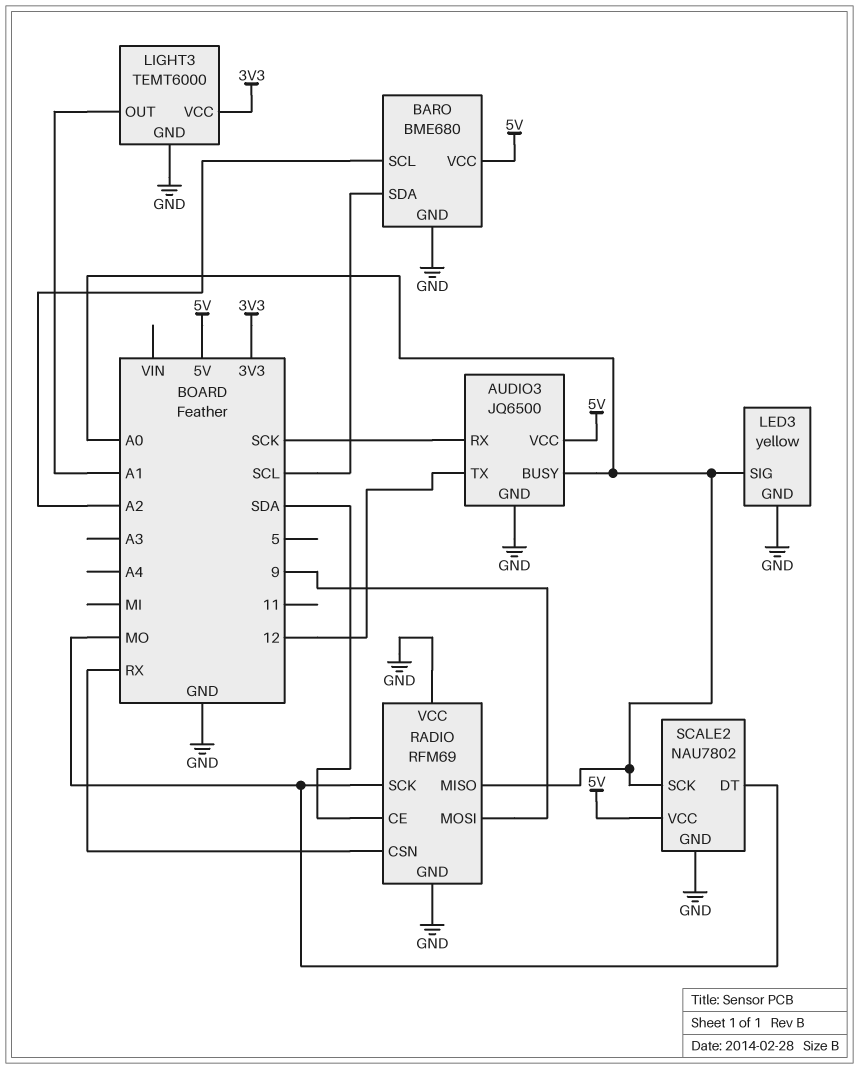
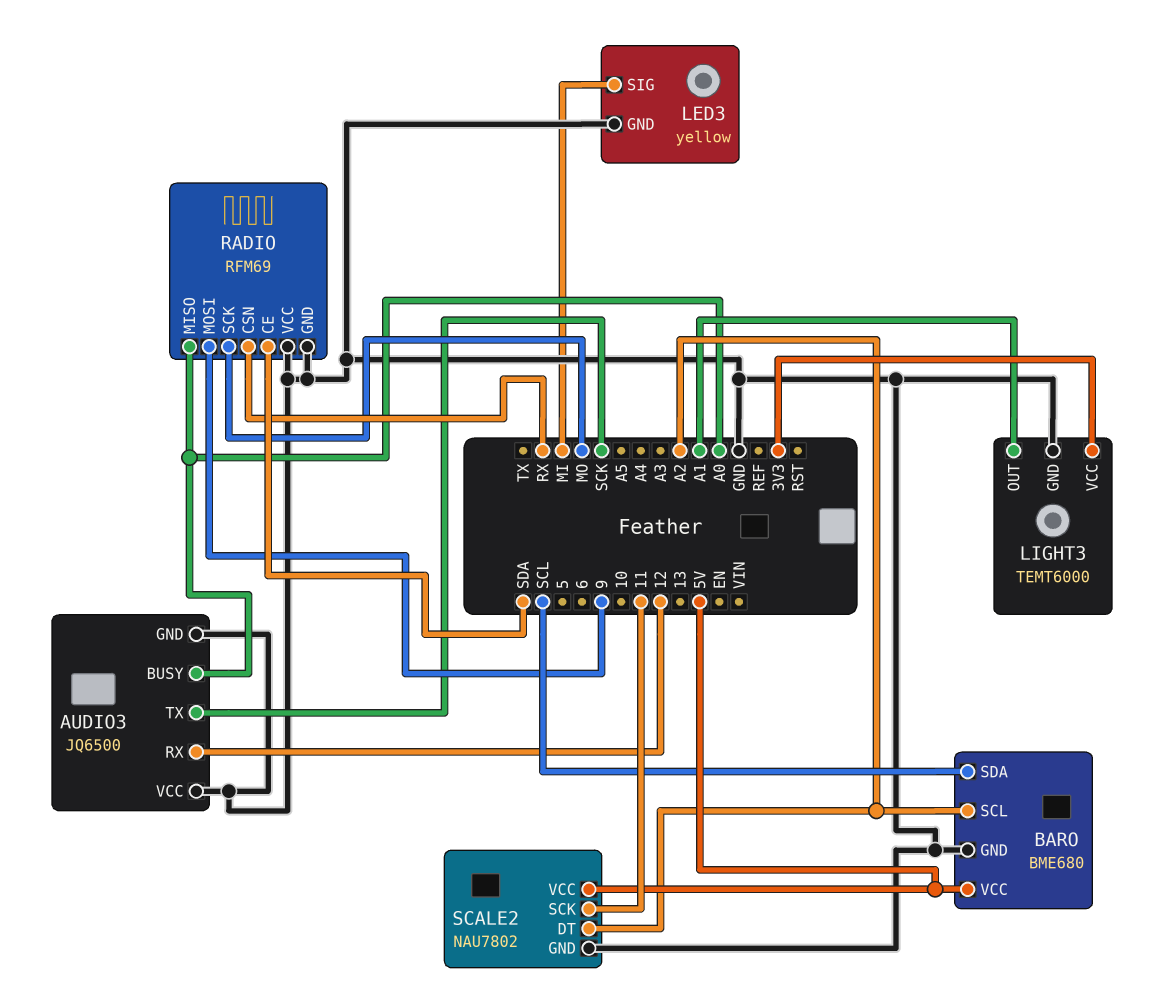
AUDIO3 pin RX: SCK -> 12
AUDIO3 pin TX: 12 -> SCK
AUDIO3 pin VCC: 5V -> GND
LED3 pin SIG: A0 -> MI
SCALE2 pin DT: MO -> A2
SCALE2 pin SCK: A0 -> 11

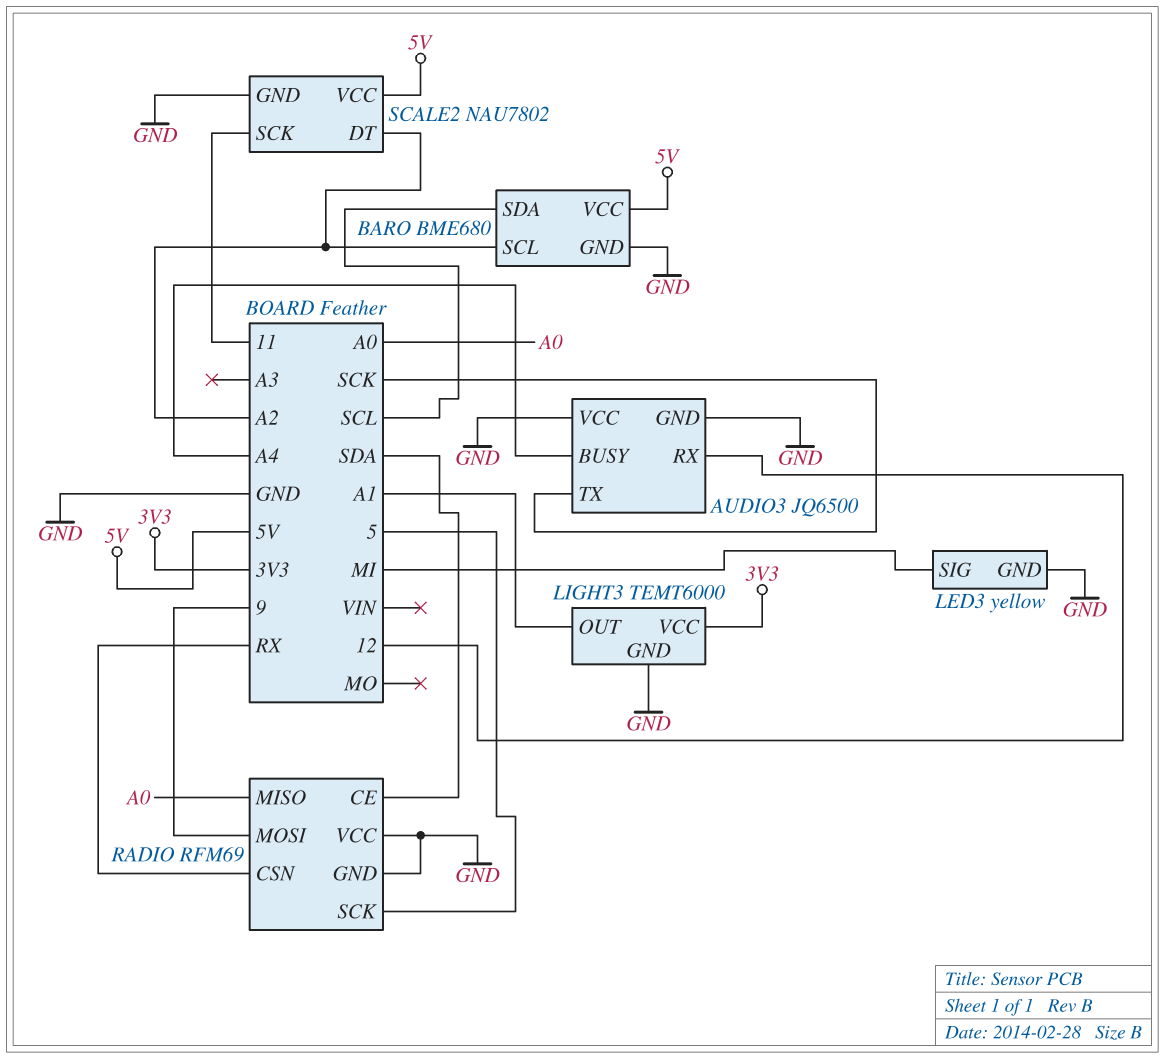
AUDIO3 pin BUSY: A0 -> A4
RADIO pin SCK: MO -> 5

